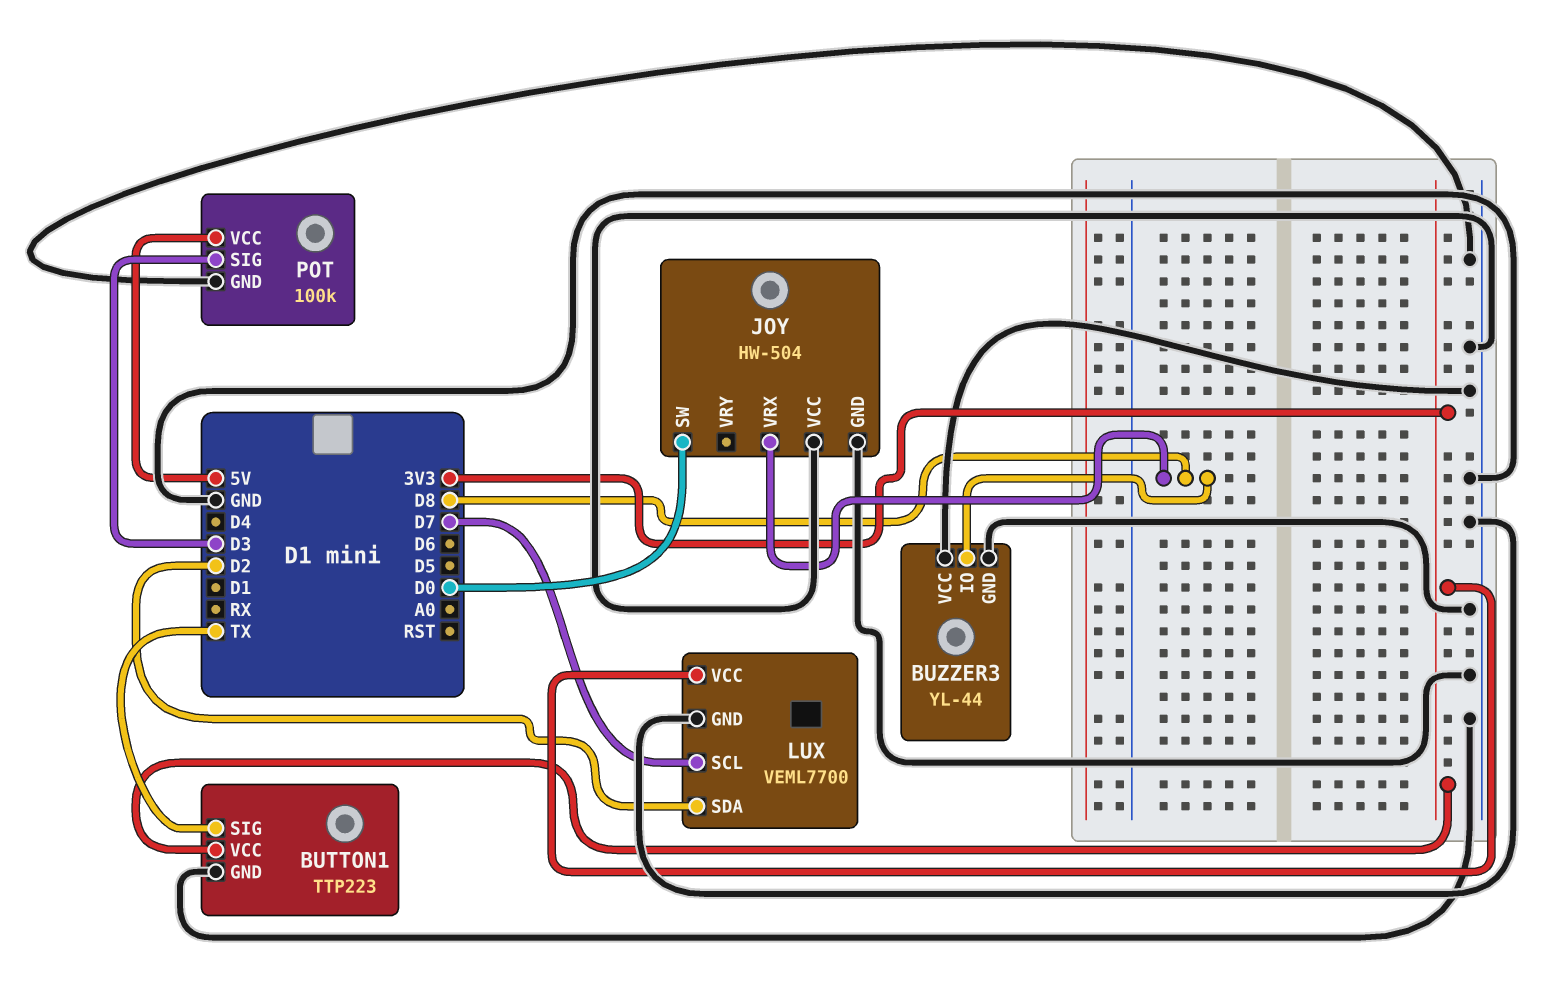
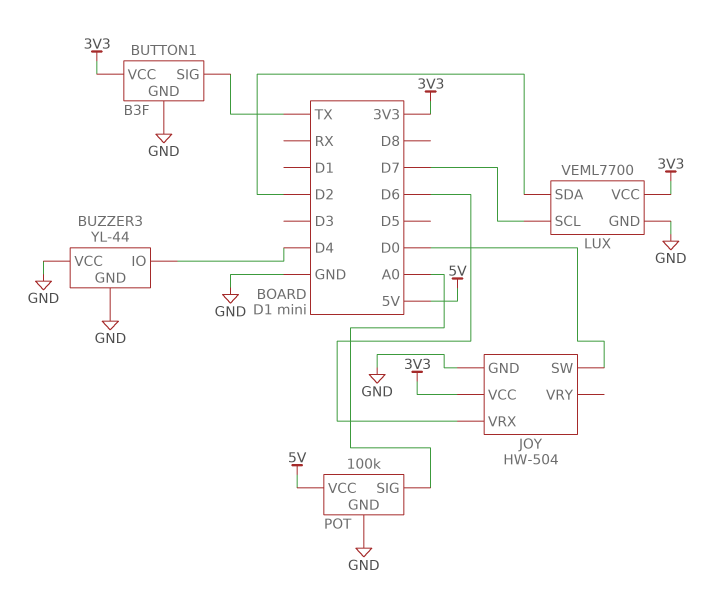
BUTTON1: TTP223 -> B3F
BUZZER3 pin IO: D8 -> D4
JOY pin VCC: GND -> 3V3
JOY pin VRX: D8 -> D6
POT pin SIG: D3 -> A0

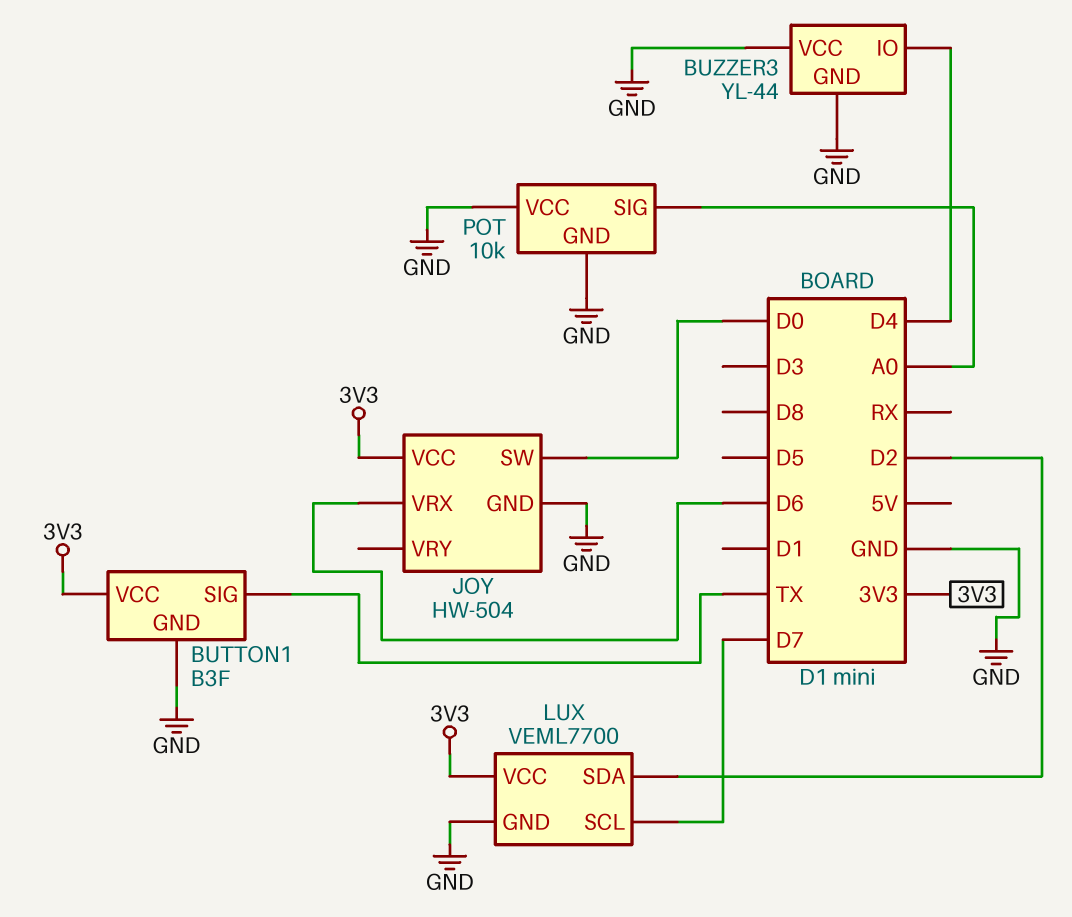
POT: 100k -> 10k
POT pin VCC: 5V -> GND

